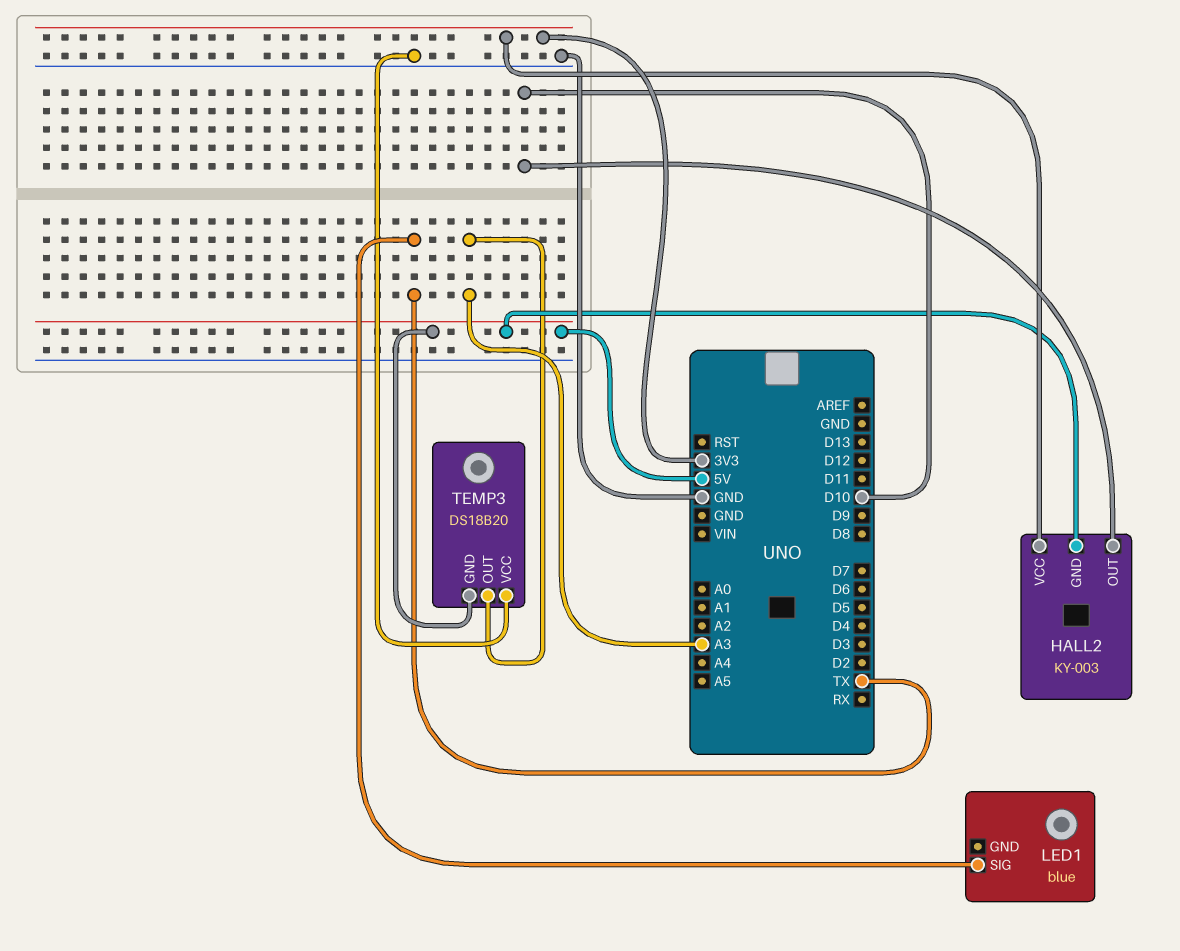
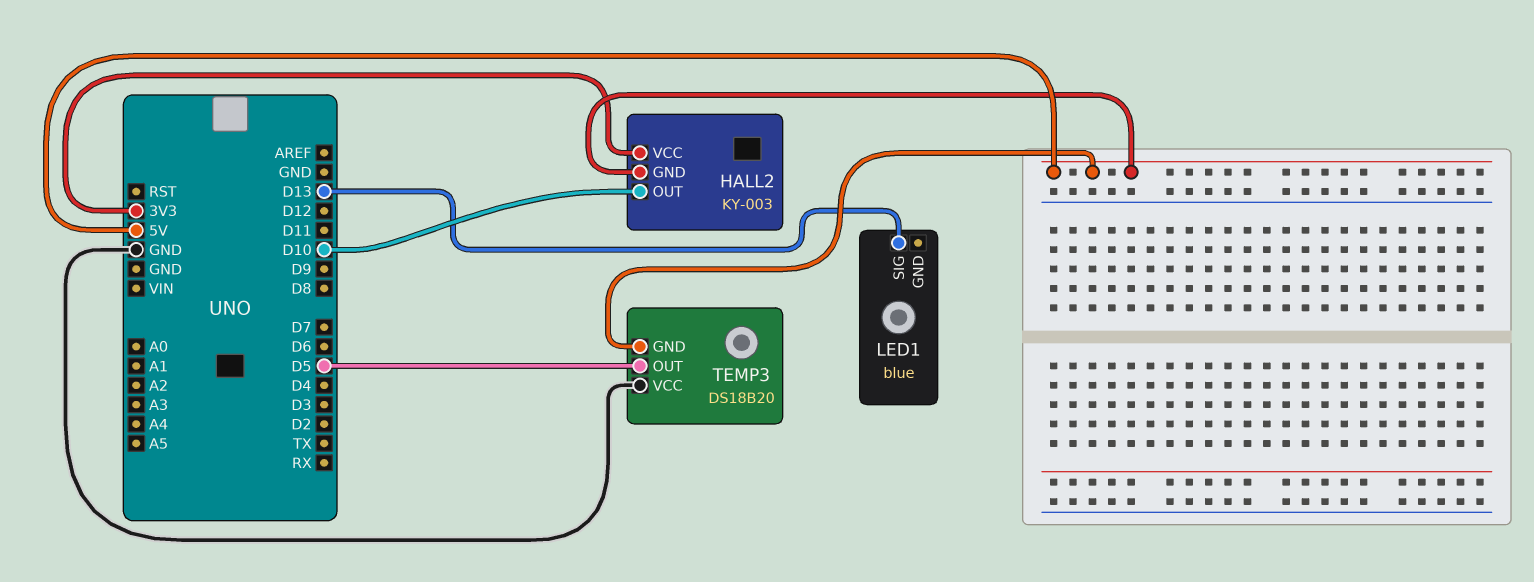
LED1 pin SIG: TX -> D13
TEMP3 pin OUT: A3 -> D5

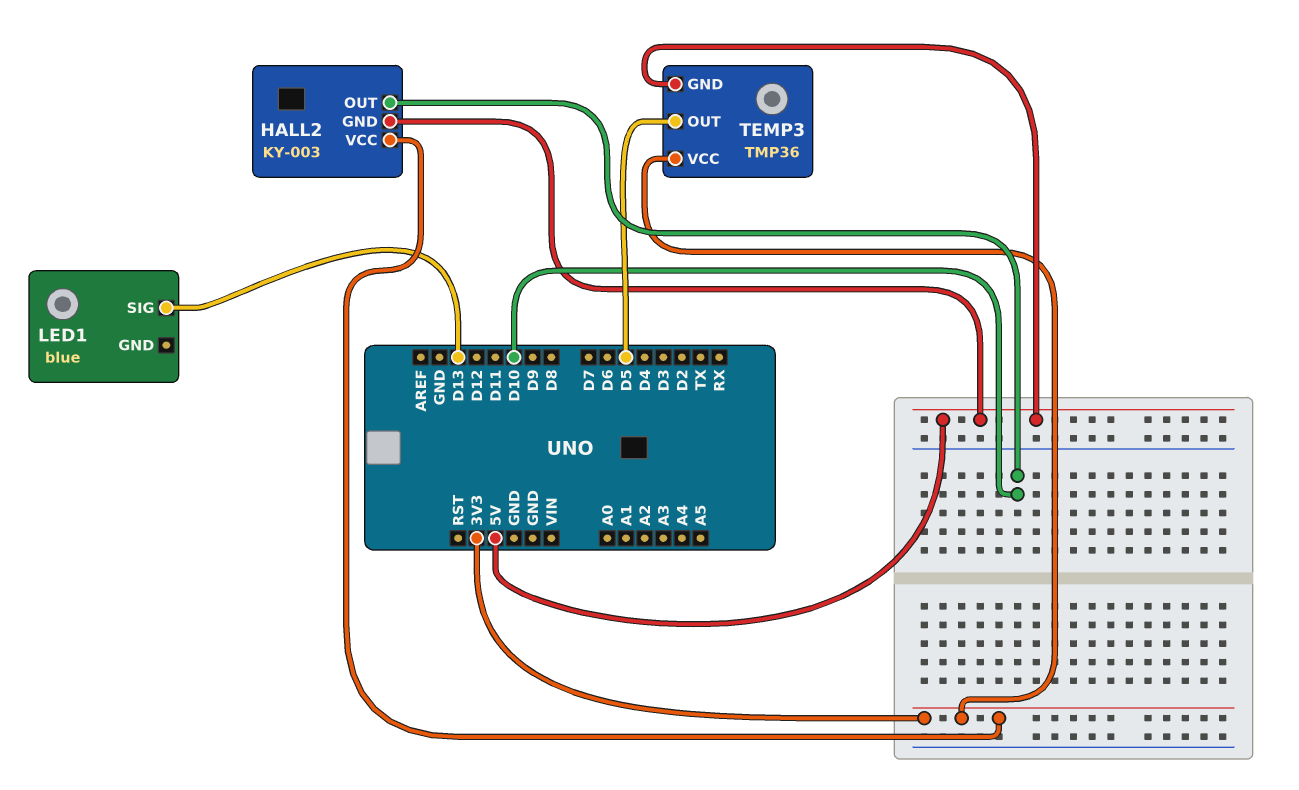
TEMP3: DS18B20 -> TMP36
TEMP3 pin VCC: GND -> 3V3

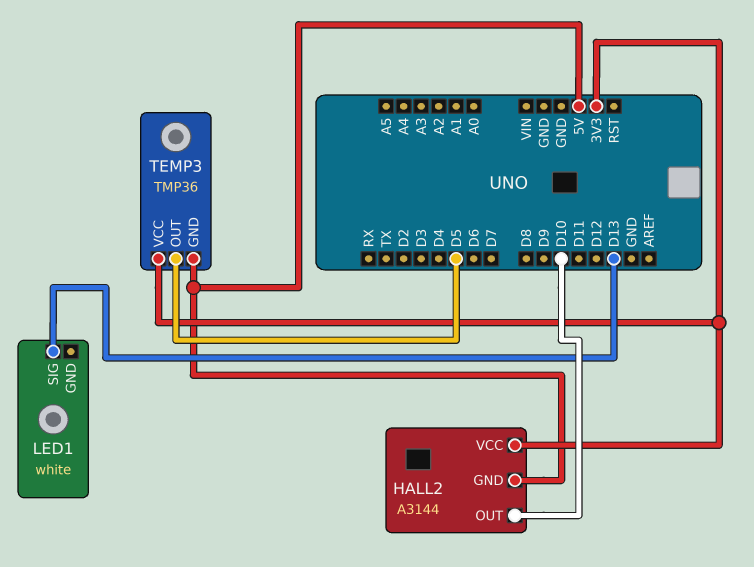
HALL2: KY-003 -> A3144
LED1: blue -> white

